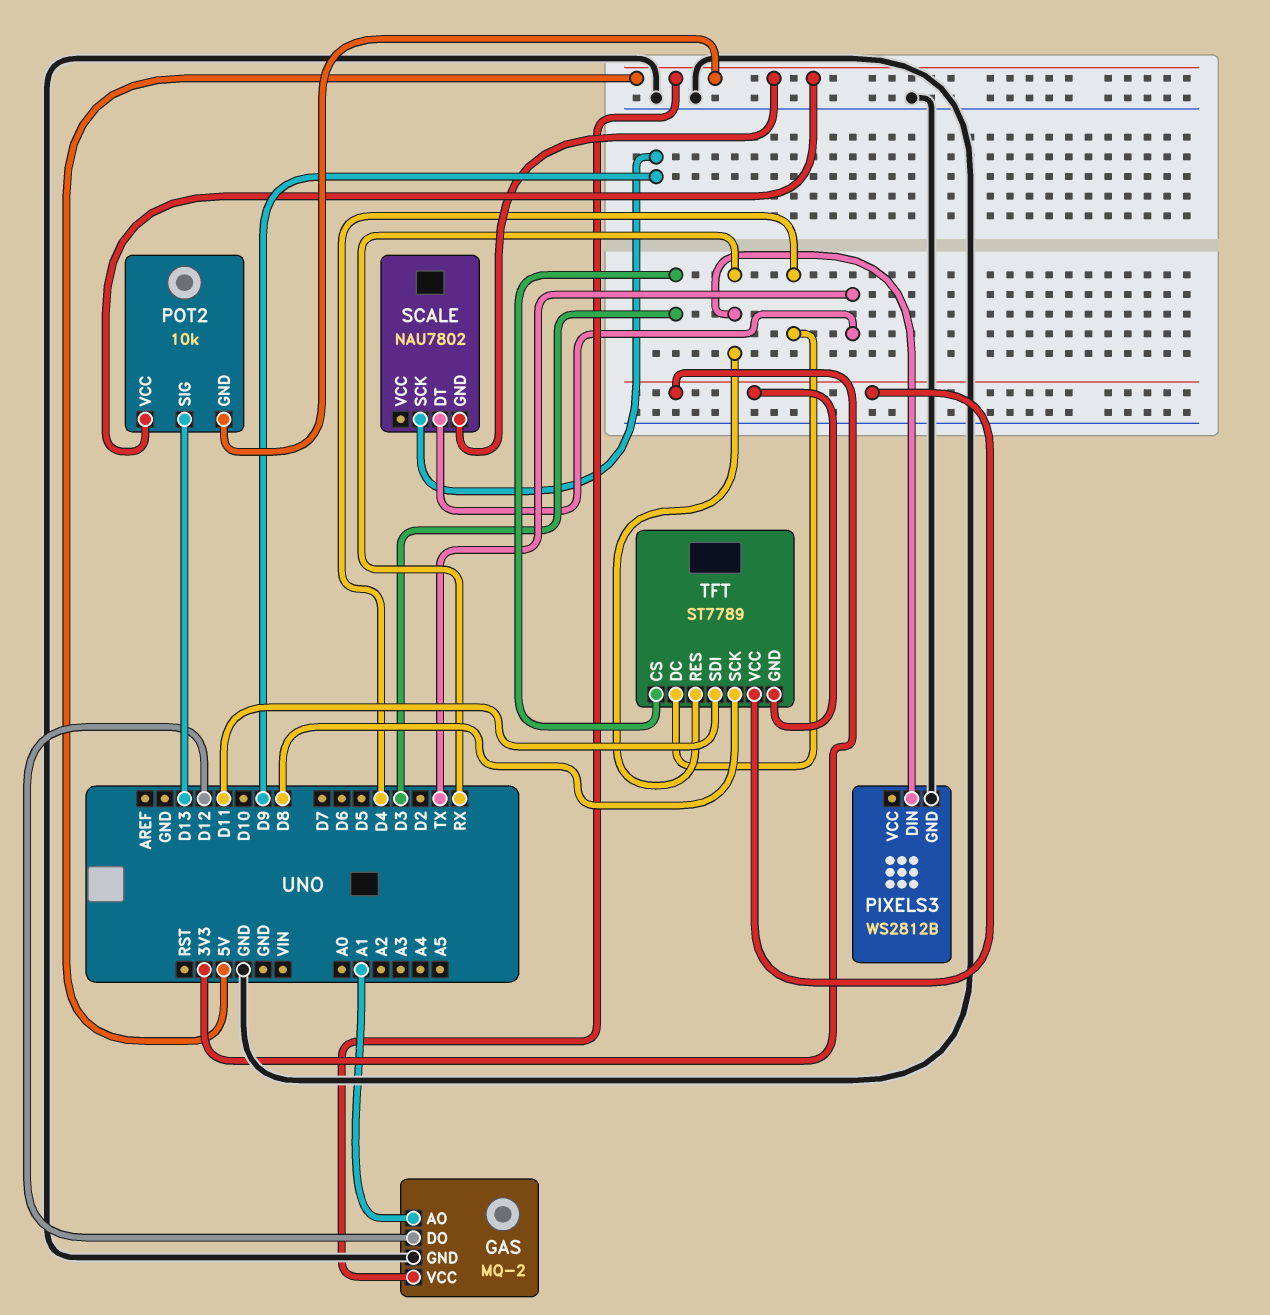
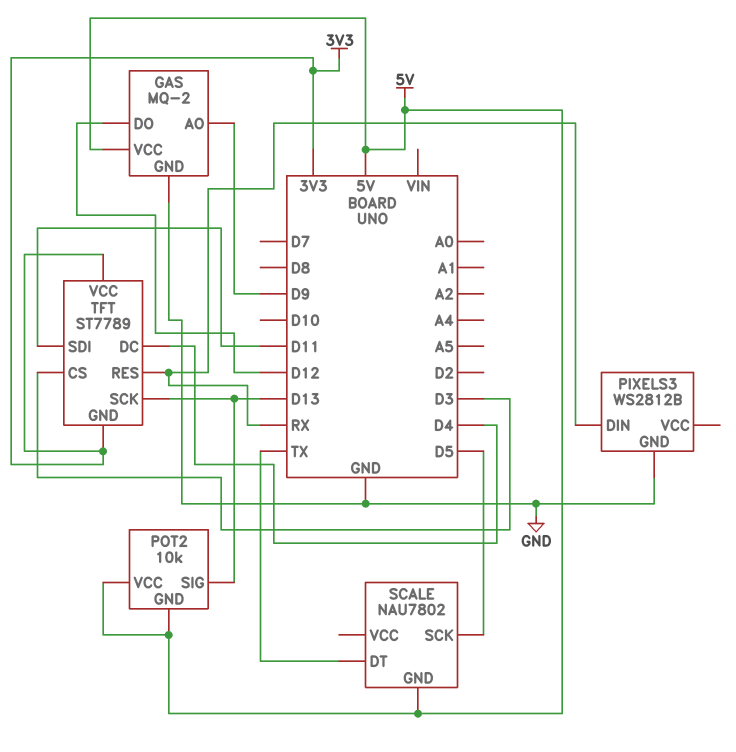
GAS pin AO: A1 -> D9
SCALE pin SCK: D9 -> D5
TFT pin SCK: D8 -> D13

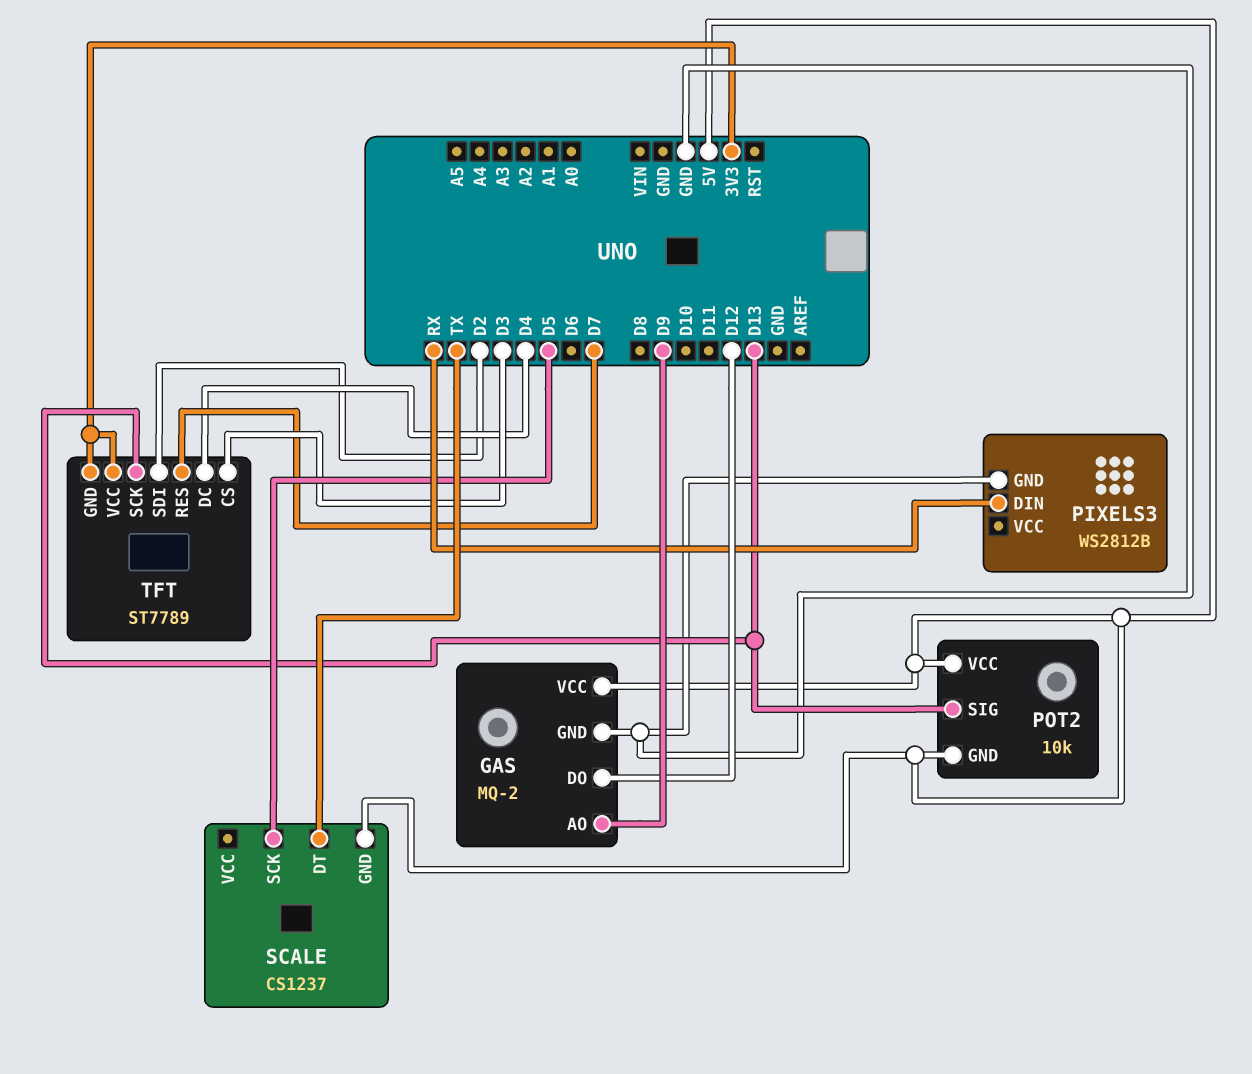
SCALE: NAU7802 -> CS1237
TFT pin RES: RX -> D7
TFT pin SDI: D11 -> D2

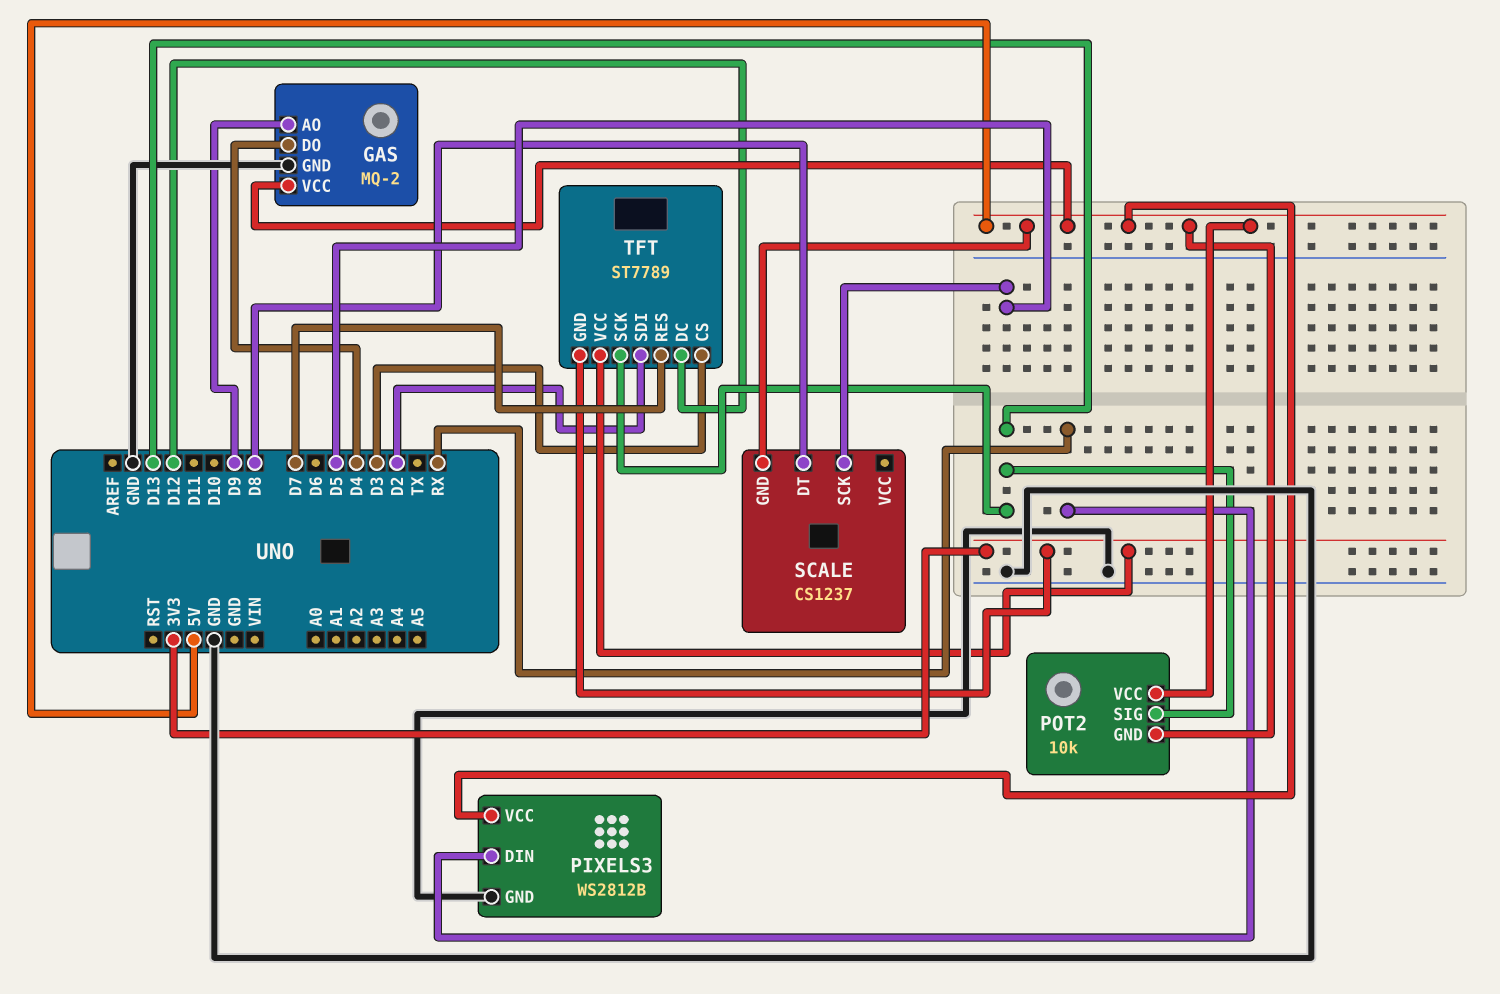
GAS pin DO: D12 -> D4
PIXELS3 pin VCC: none -> 5V
SCALE pin DT: TX -> D8
TFT pin DC: D4 -> D12

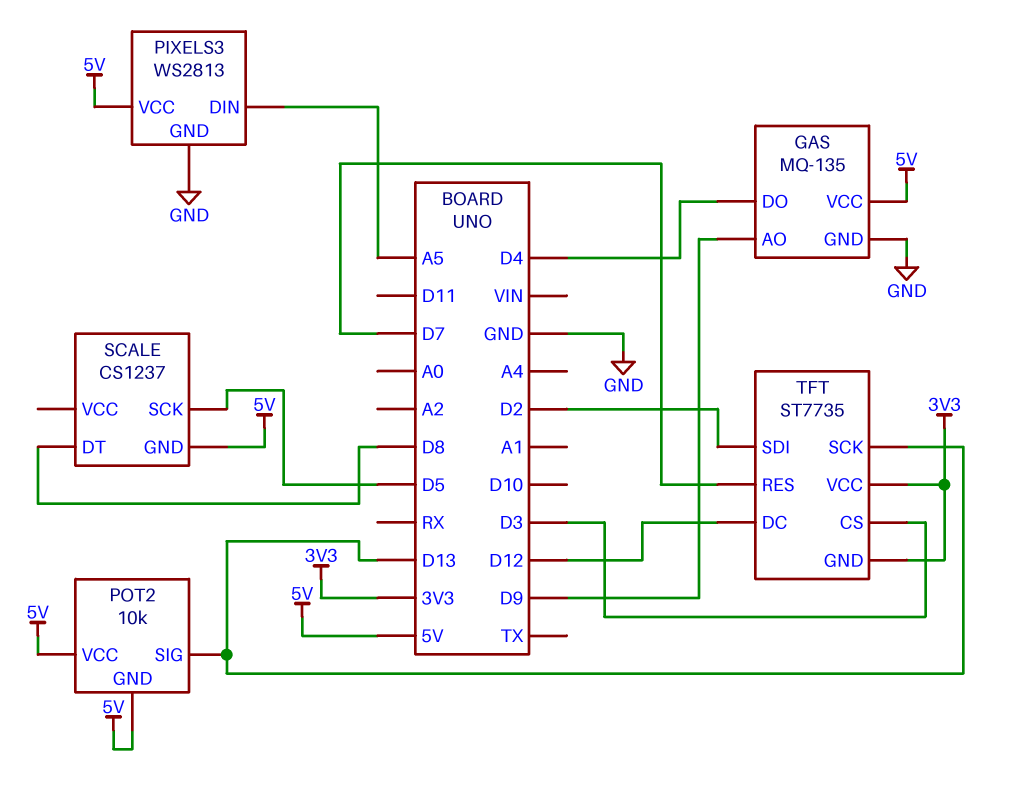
GAS: MQ-2 -> MQ-135
PIXELS3: WS2812B -> WS2813
PIXELS3 pin DIN: RX -> A5
TFT: ST7789 -> ST7735

